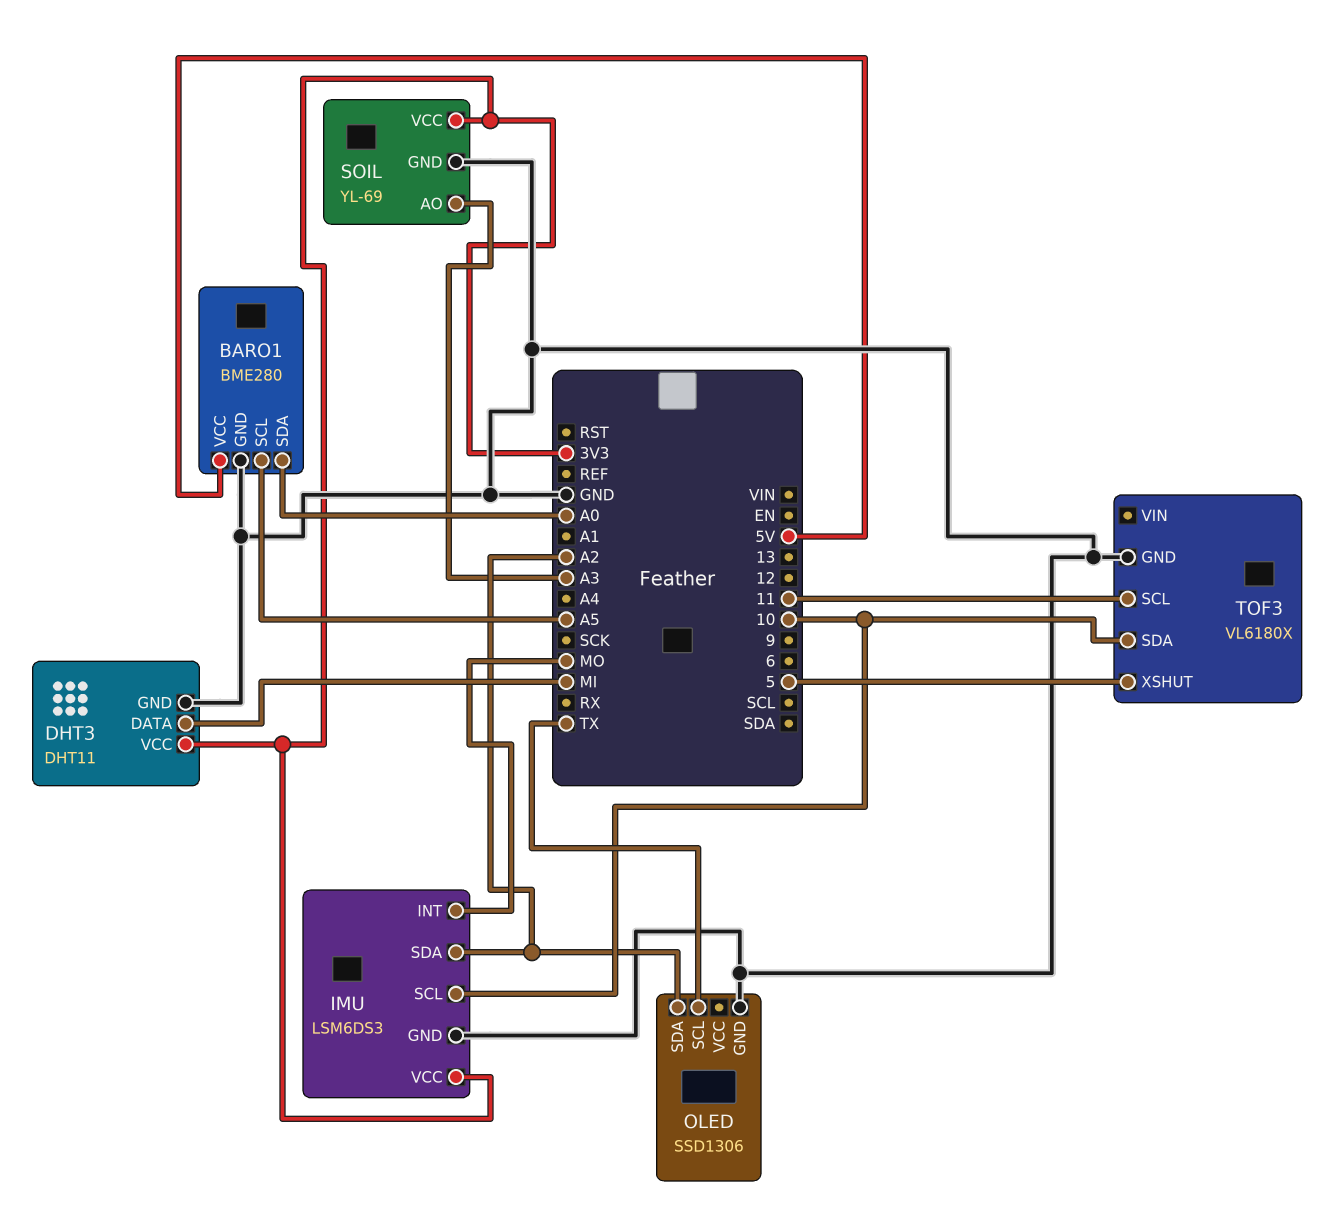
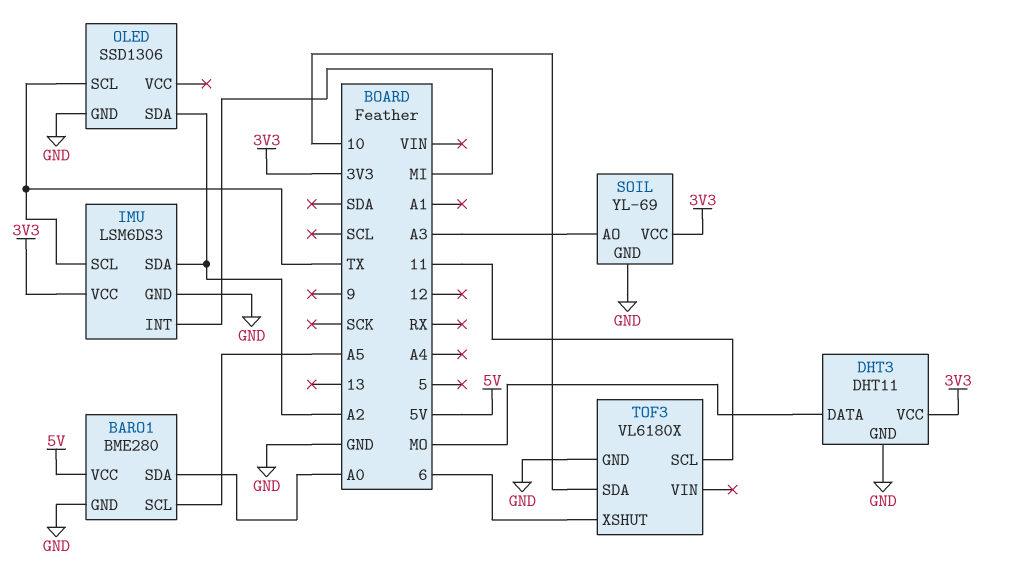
DHT3 pin DATA: MI -> MO
IMU pin INT: MO -> MI
IMU pin SCL: 10 -> TX
TOF3 pin XSHUT: 5 -> 6

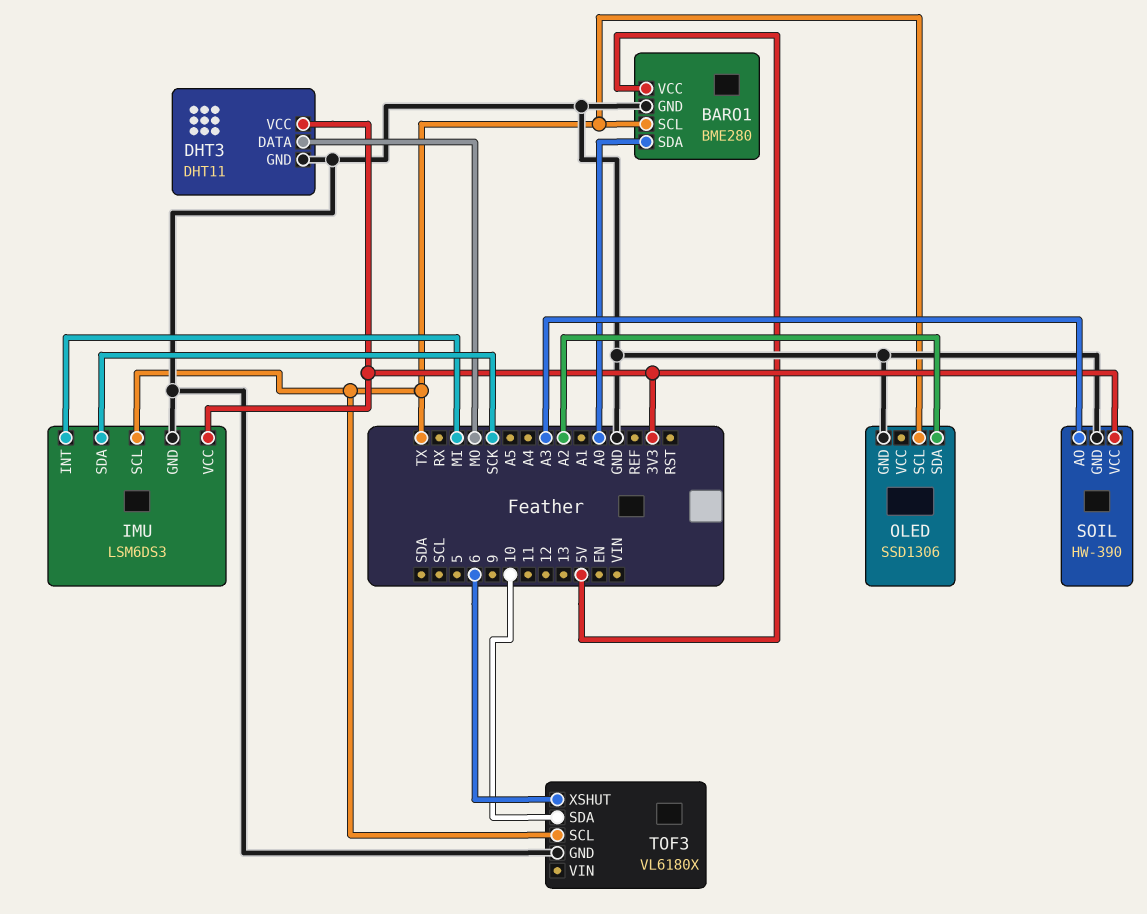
BARO1 pin SCL: A5 -> TX
IMU pin SDA: A2 -> SCK
SOIL: YL-69 -> HW-390
TOF3 pin SCL: 11 -> TX

